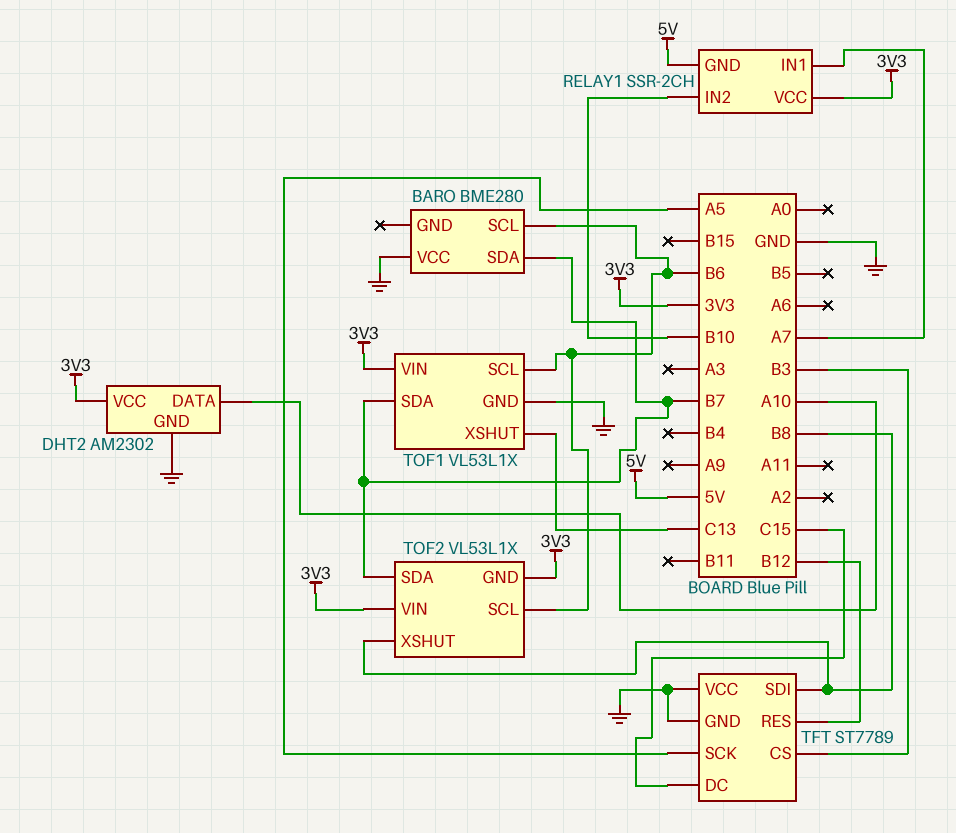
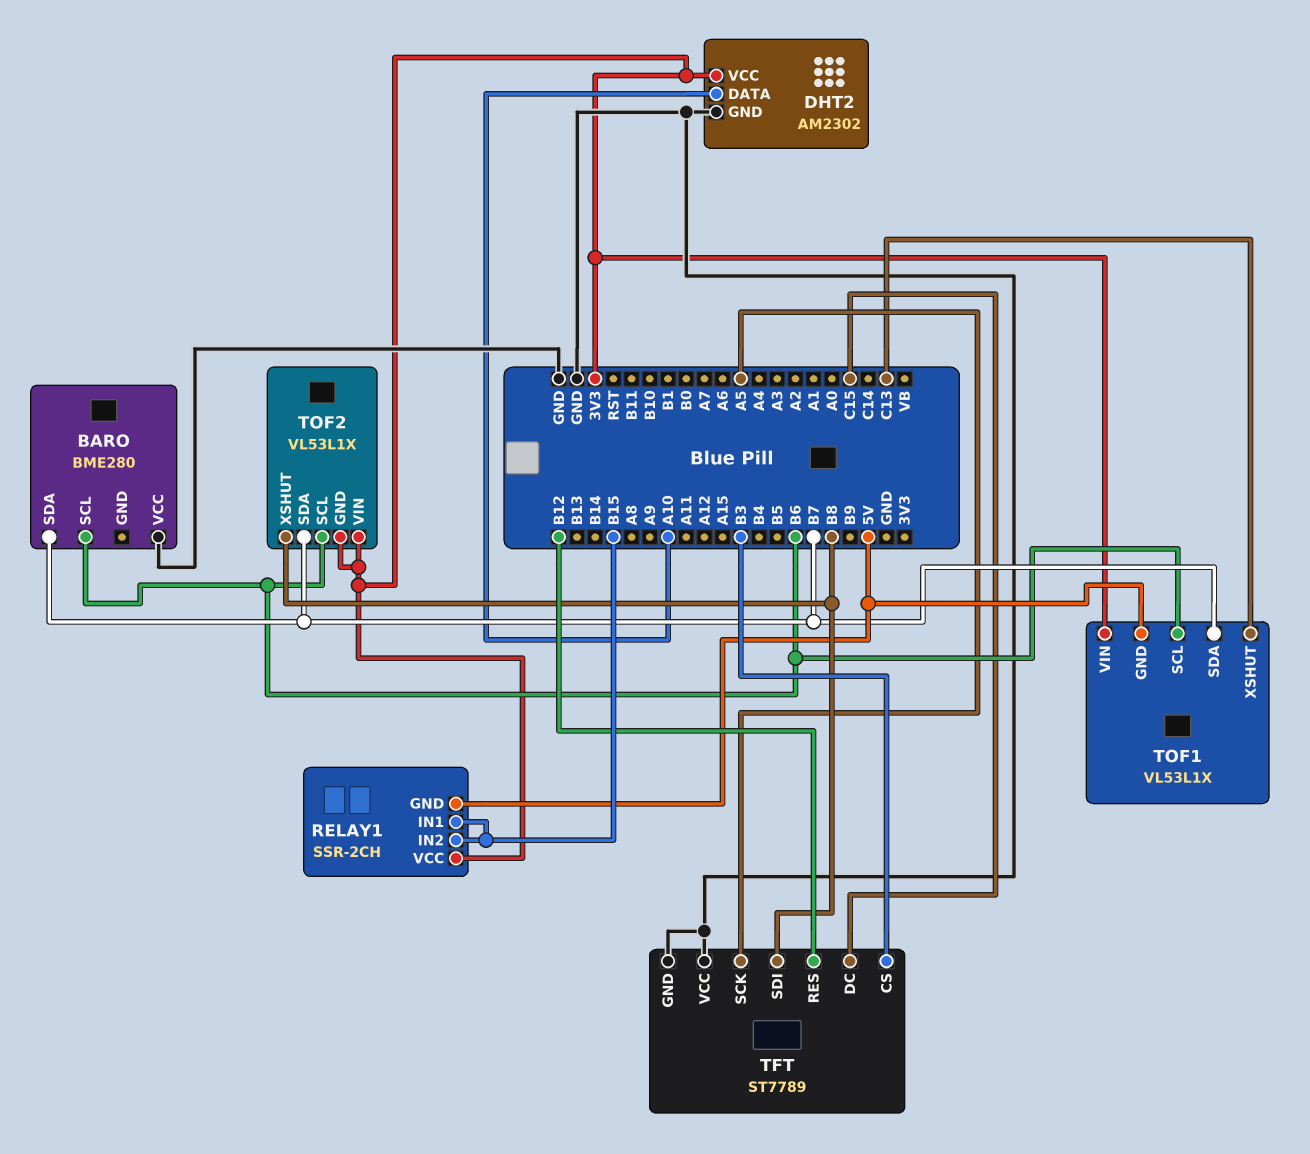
RELAY1 pin IN1: A7 -> B15
RELAY1 pin IN2: B10 -> B15
TOF1 pin GND: GND -> 5V

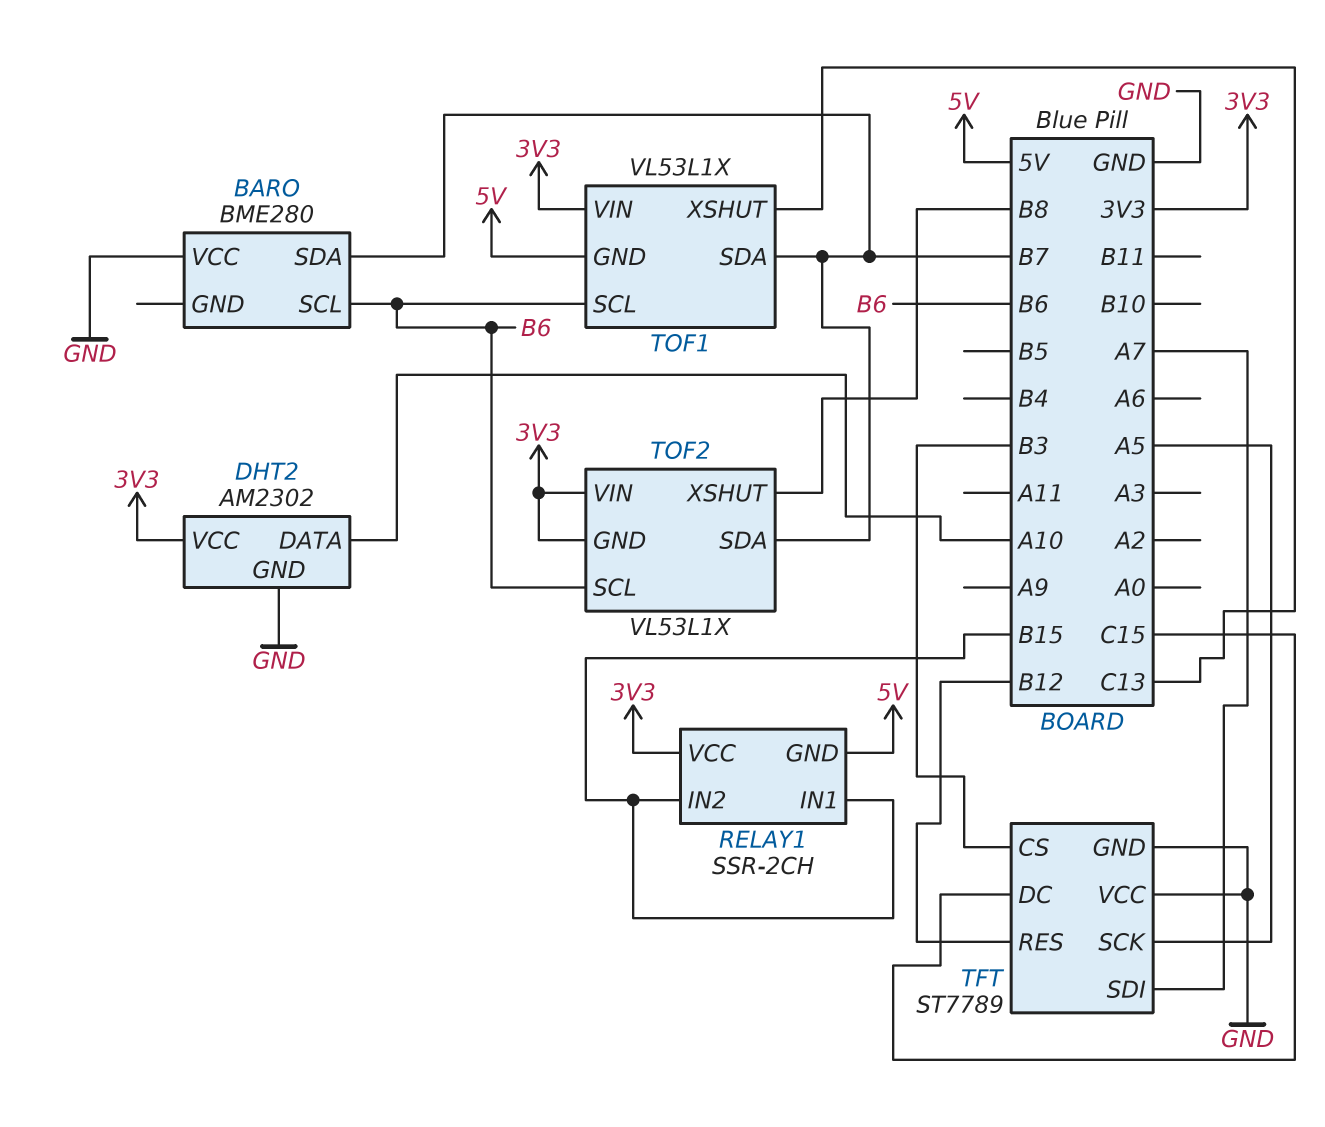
TFT pin SDI: B8 -> A7

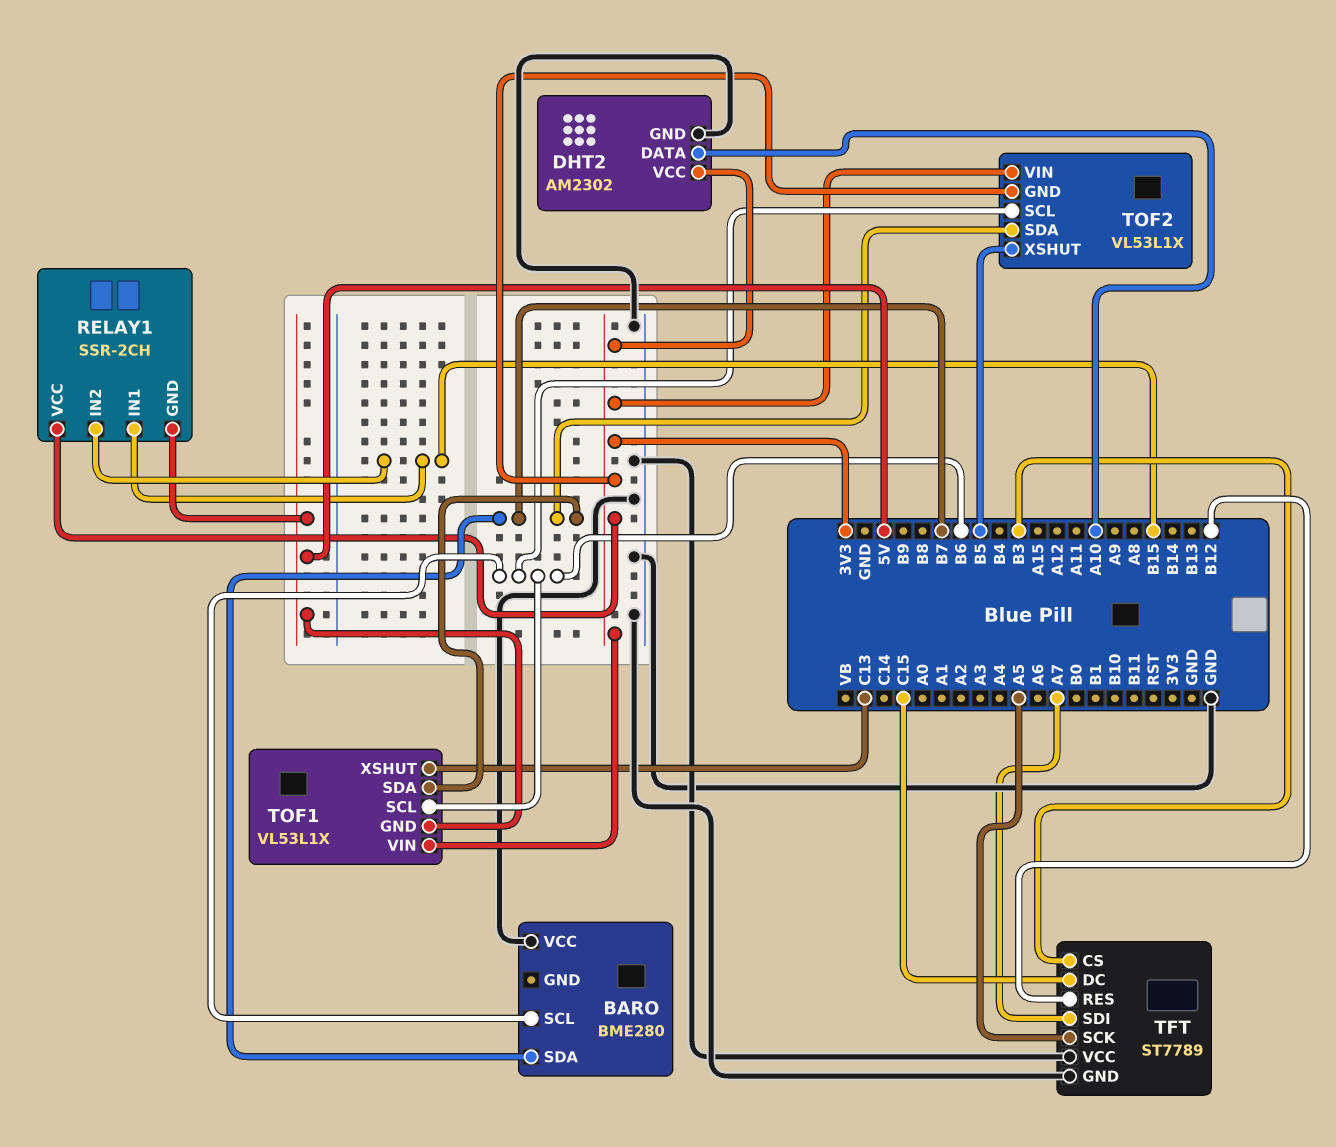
TOF2 pin XSHUT: B8 -> B5

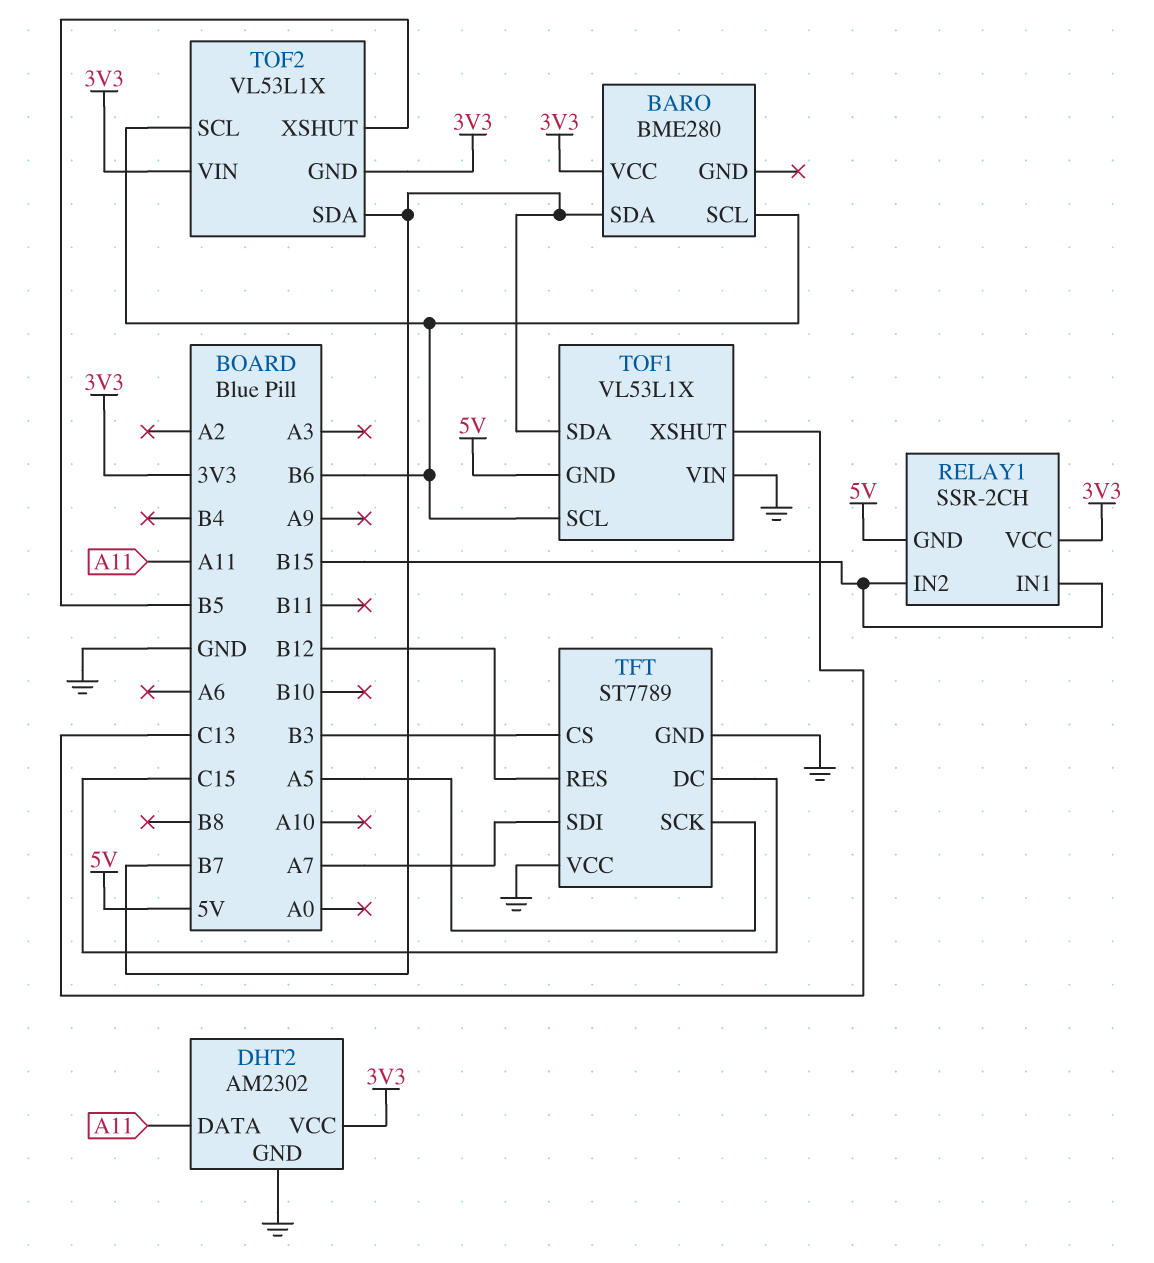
BARO pin VCC: GND -> 3V3
DHT2 pin DATA: A10 -> A11
TOF1 pin VIN: 3V3 -> GND

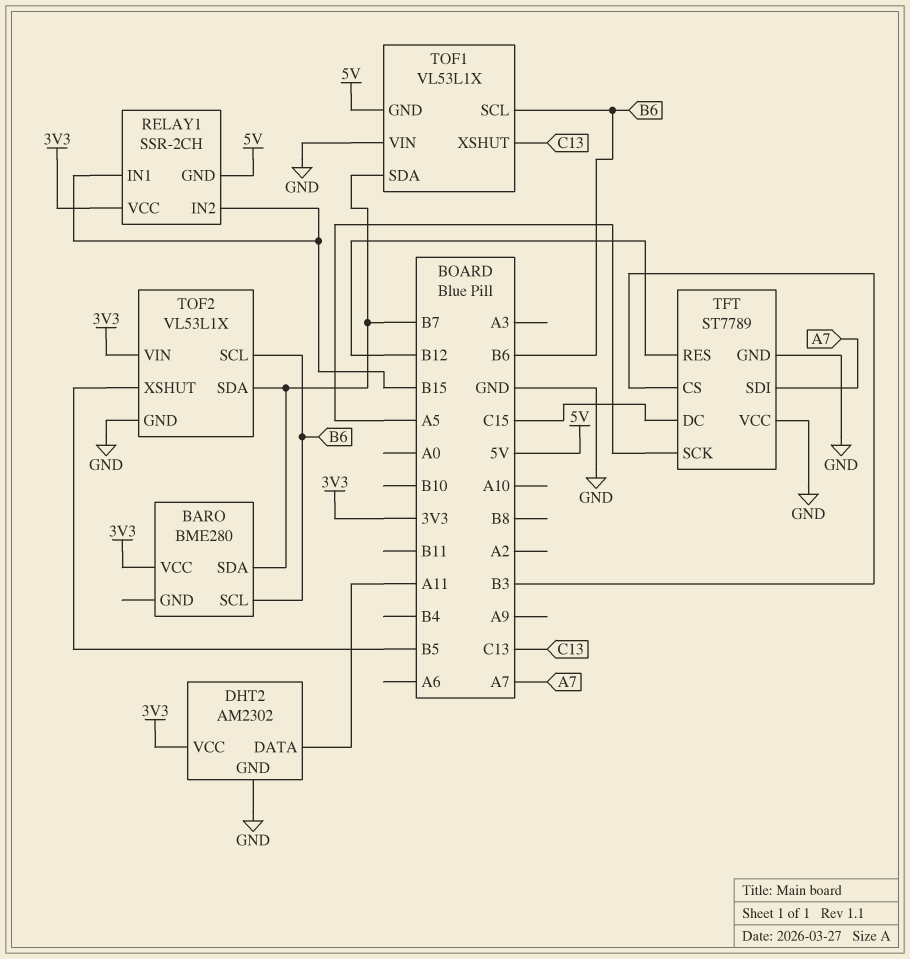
TOF2 pin GND: 3V3 -> GND

